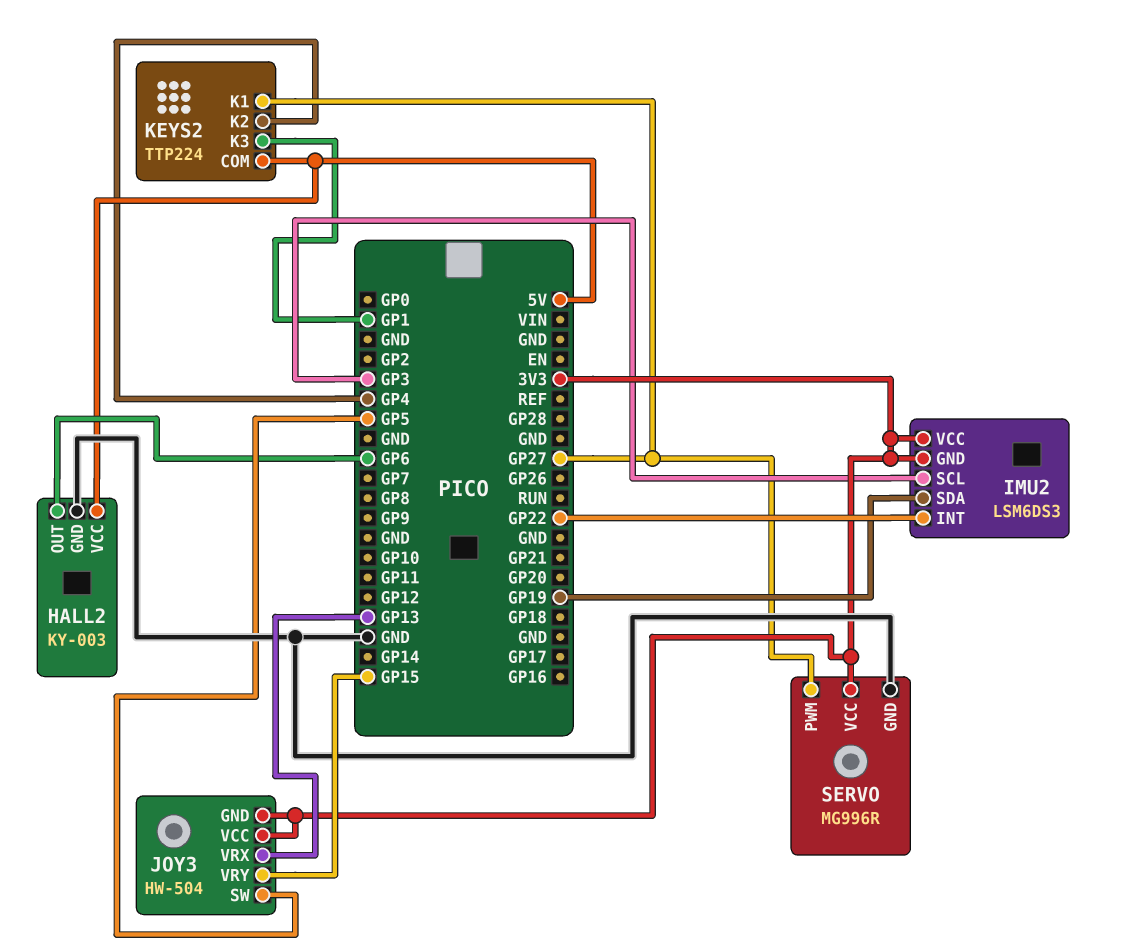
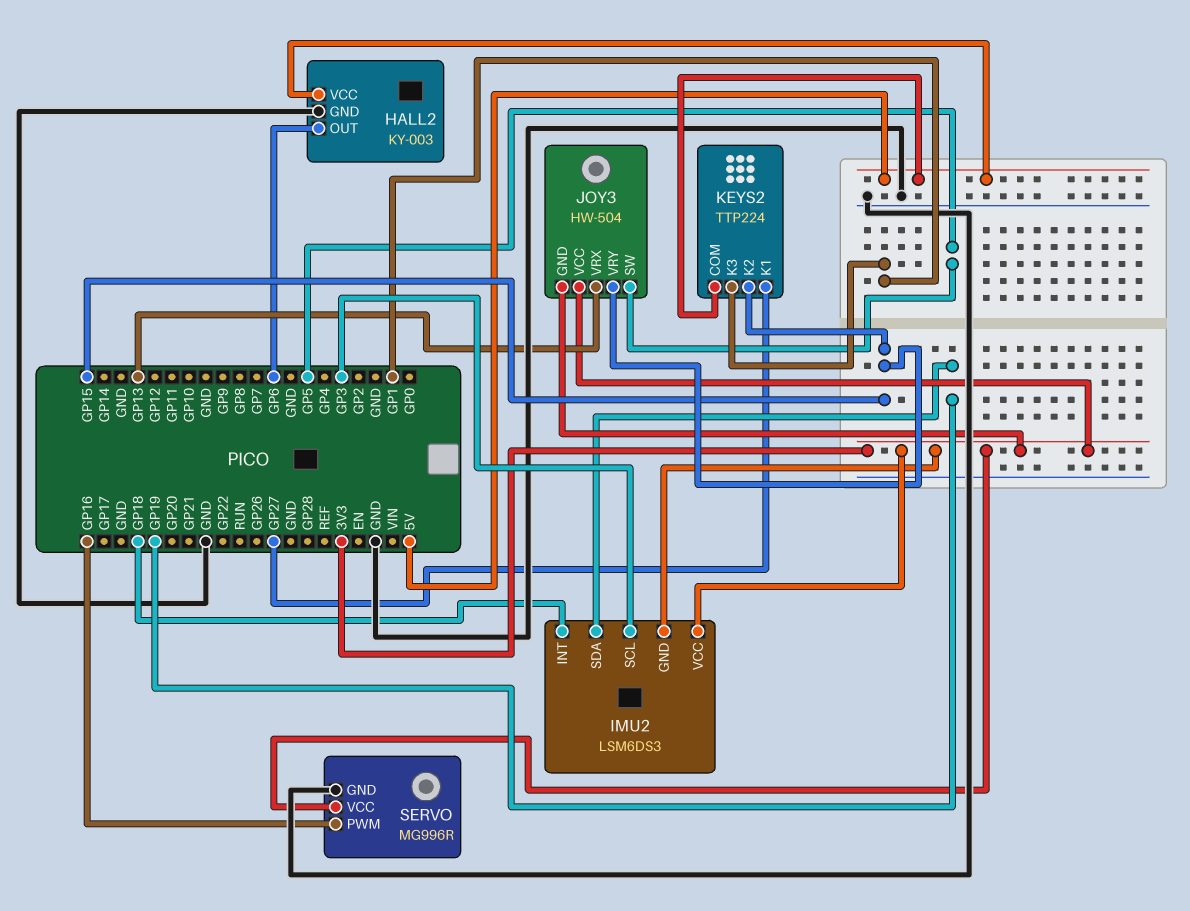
IMU2 pin INT: GP22 -> GP18
KEYS2 pin K2: GP4 -> GP15
SERVO pin PWM: GP27 -> GP16

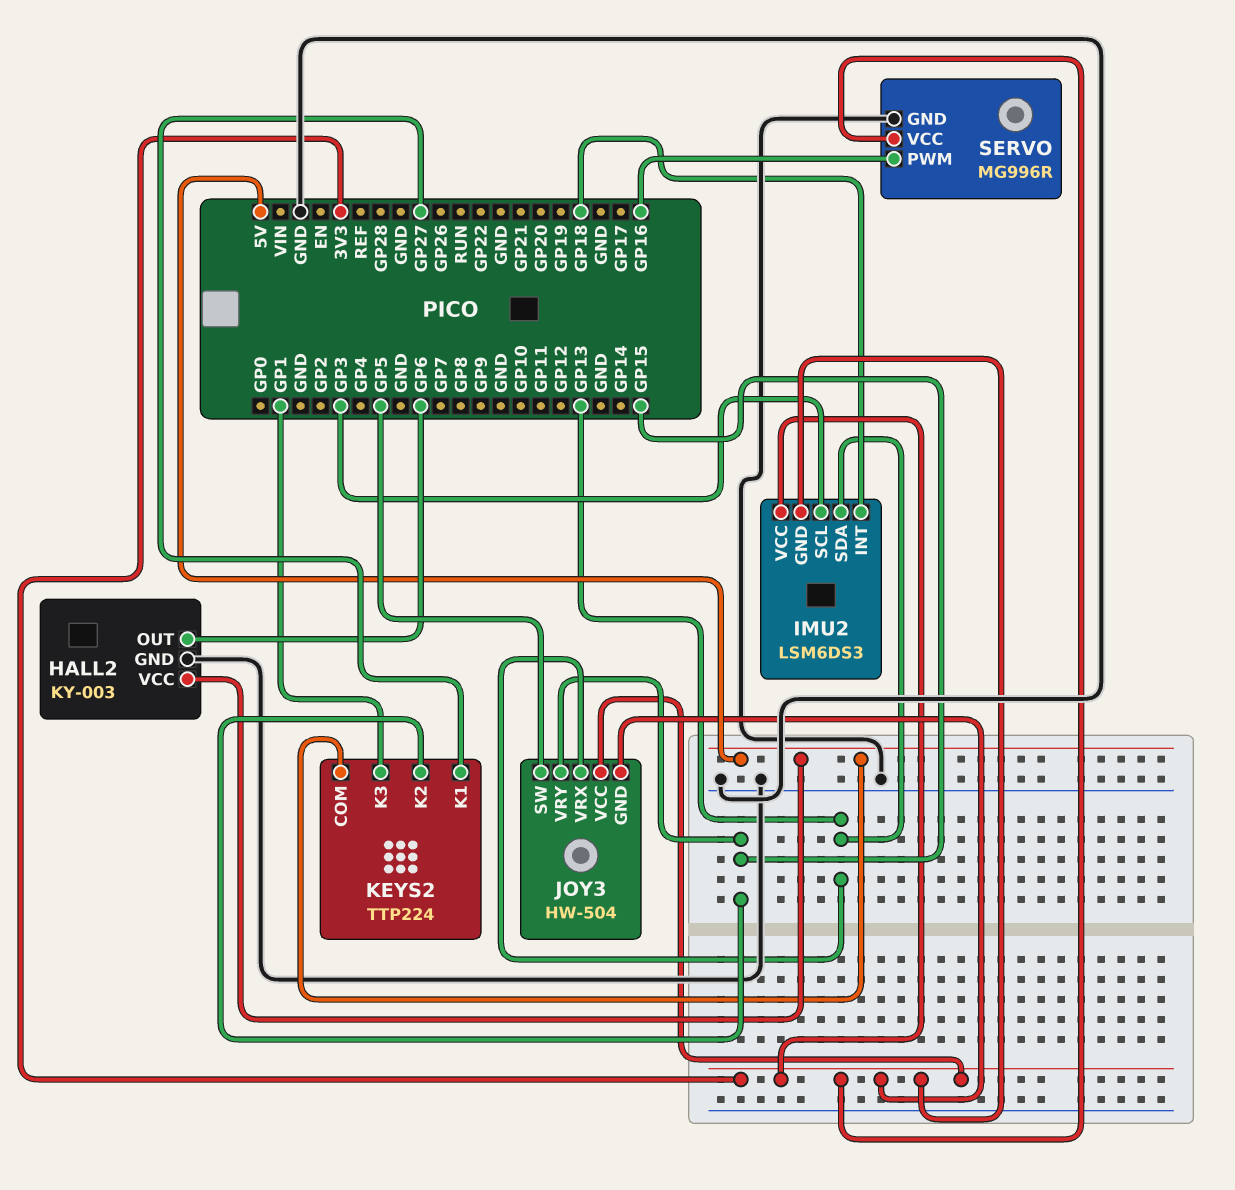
IMU2 pin SDA: GP19 -> GP13

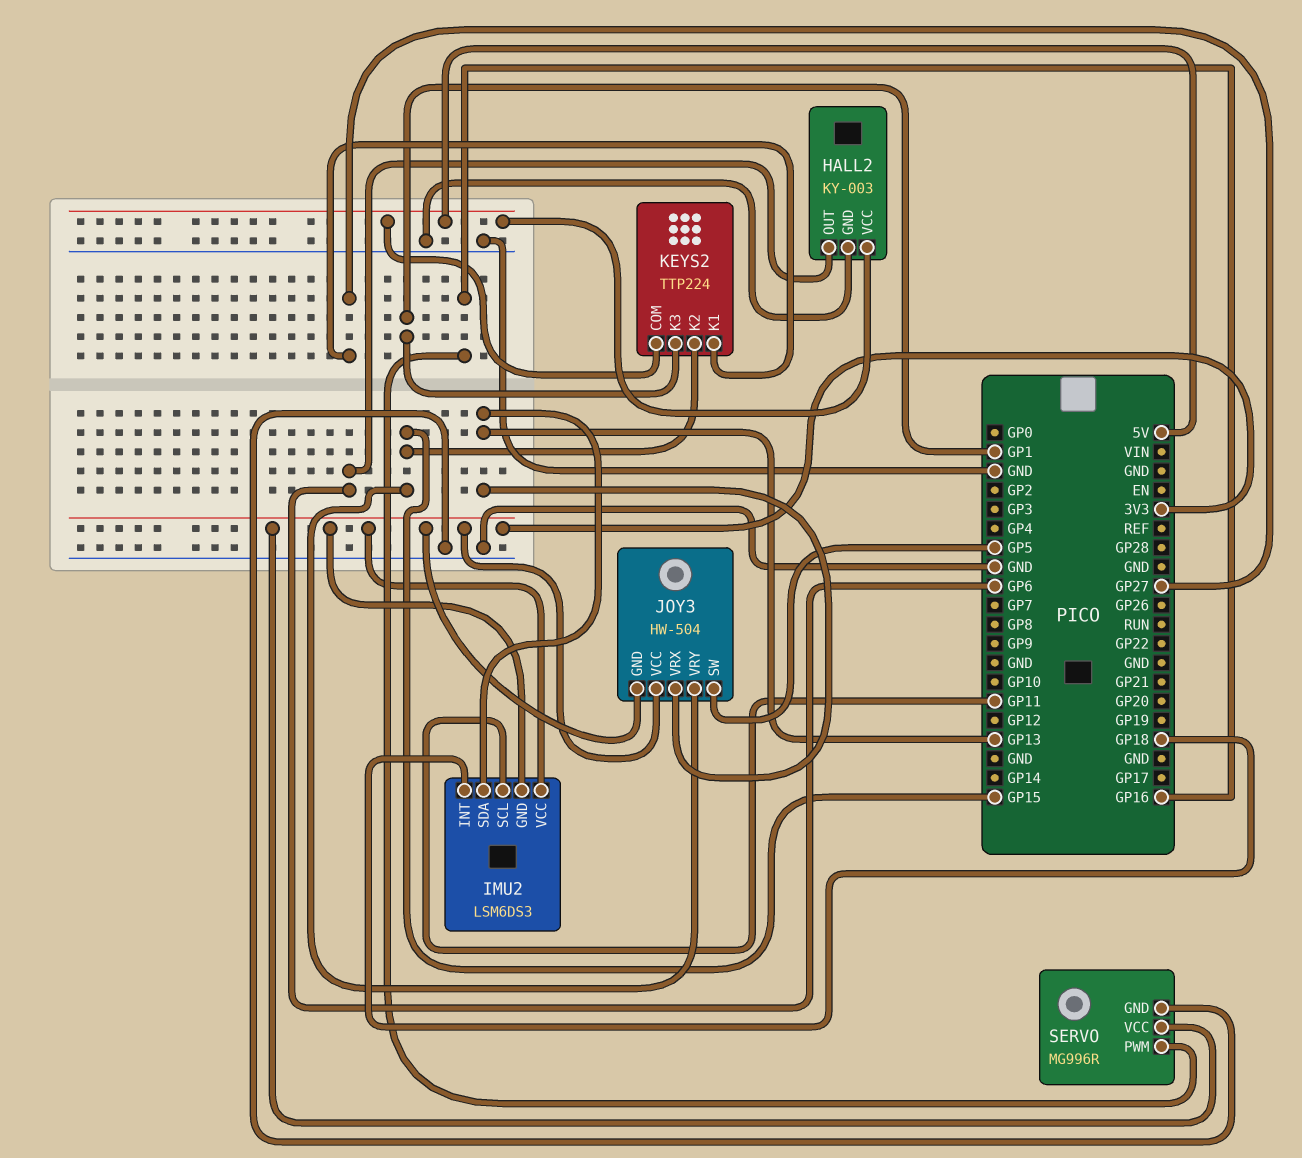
IMU2 pin SCL: GP3 -> GP11

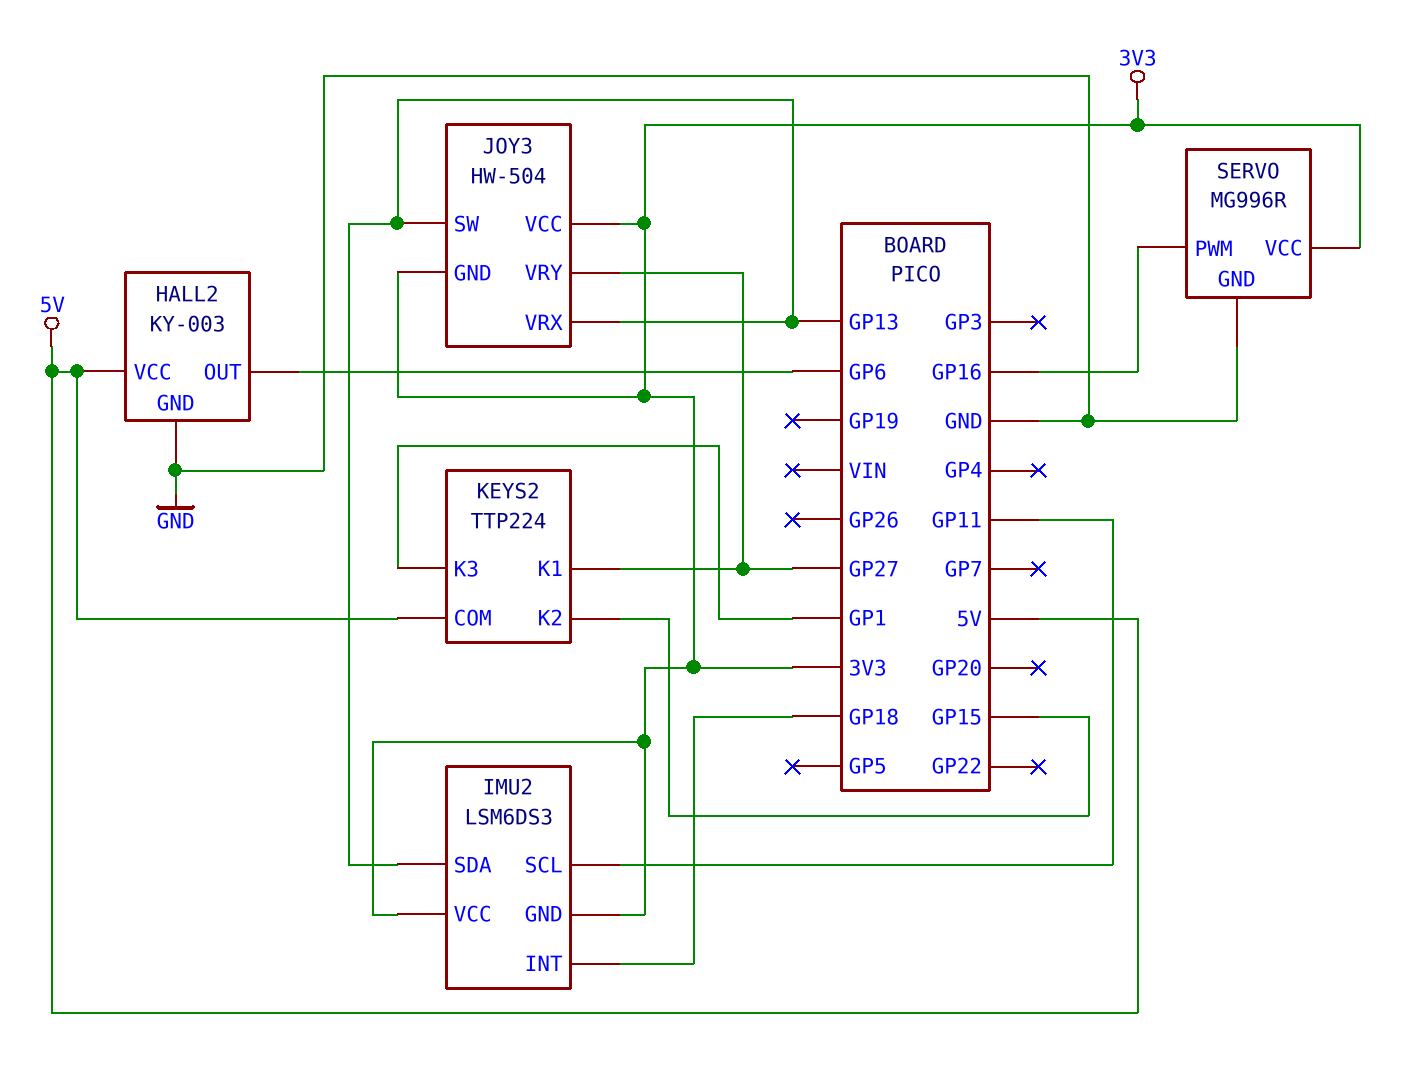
JOY3 pin SW: GP5 -> GP13
JOY3 pin VRY: GP15 -> GP27

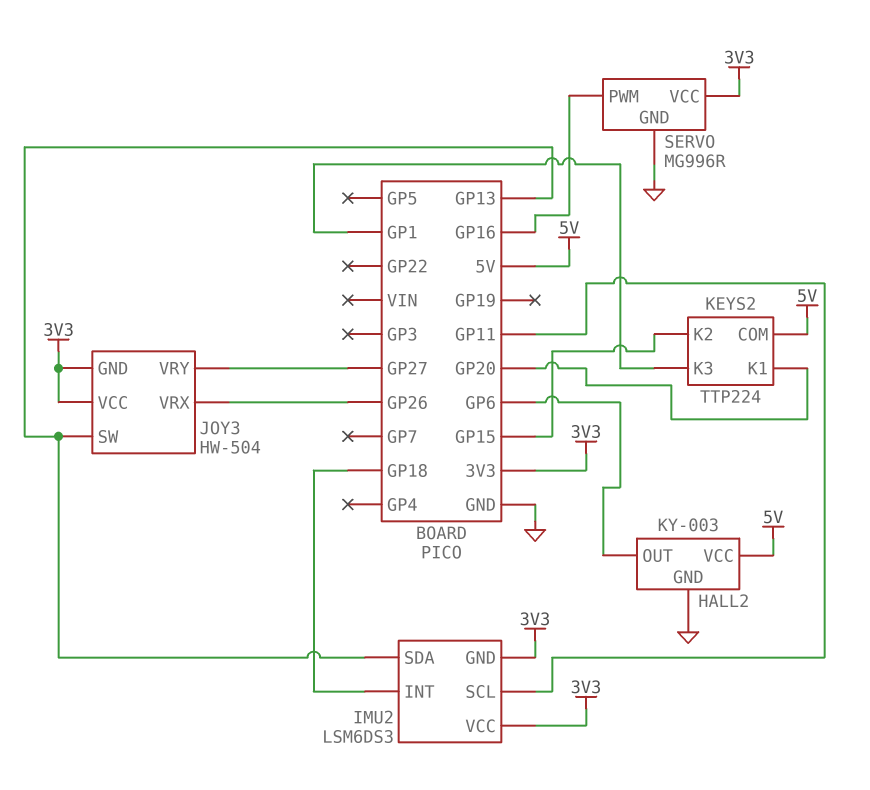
JOY3 pin VRX: GP13 -> GP26
KEYS2 pin K1: GP27 -> GP20

